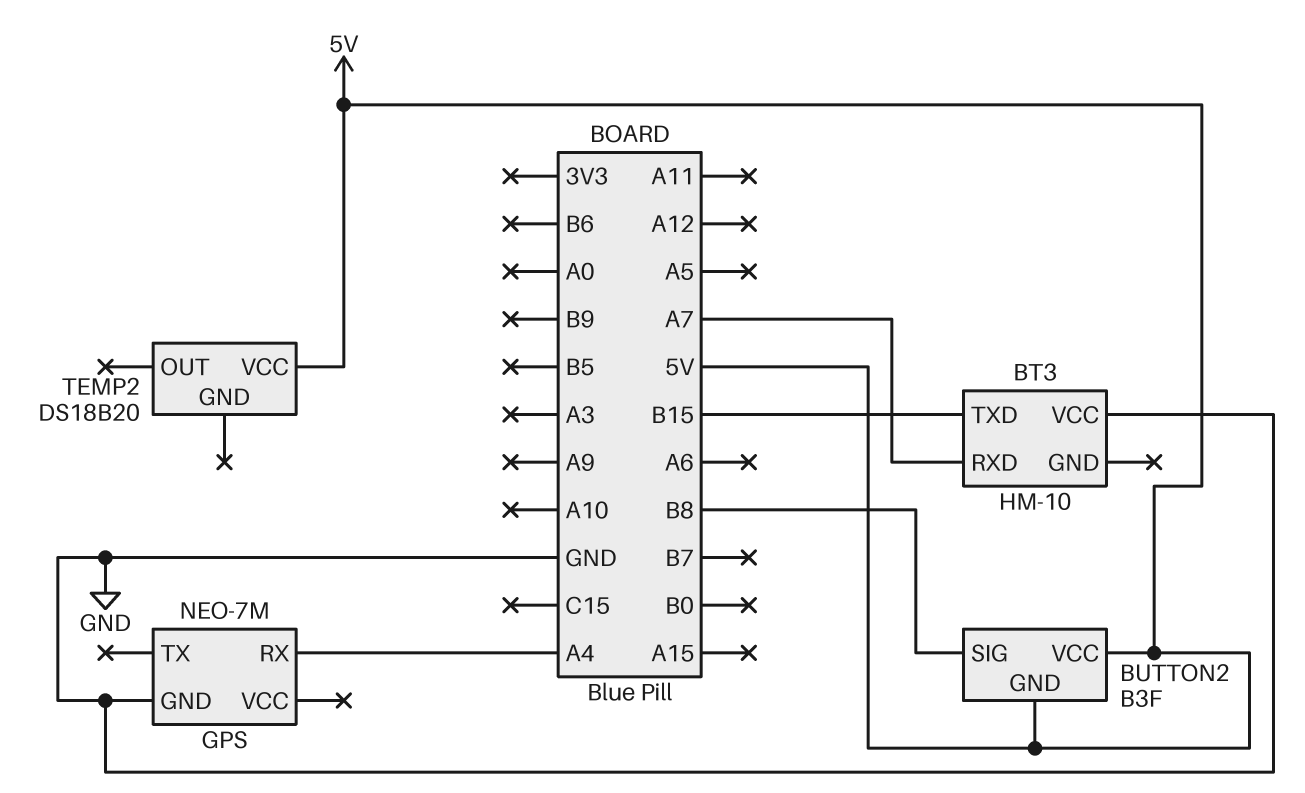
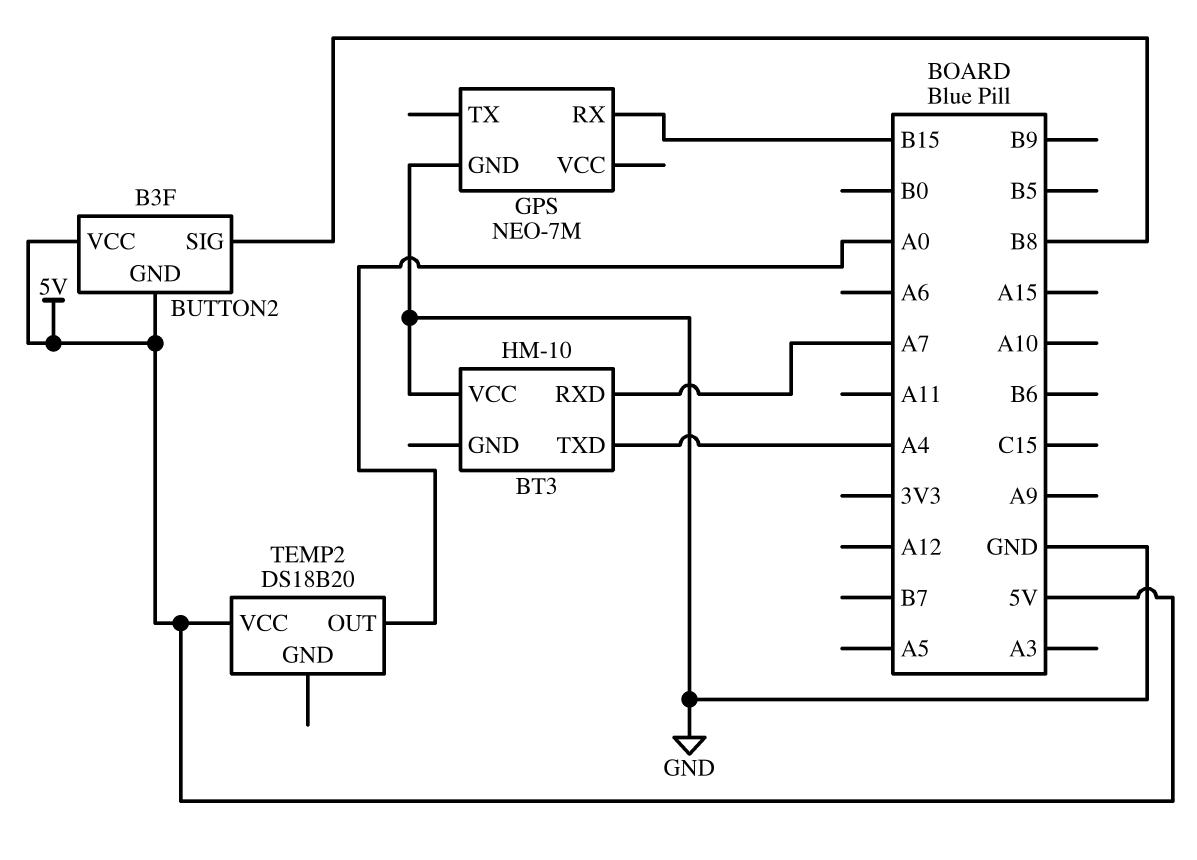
BT3 pin TXD: B15 -> A4
GPS pin RX: A4 -> B15
TEMP2 pin OUT: none -> A0

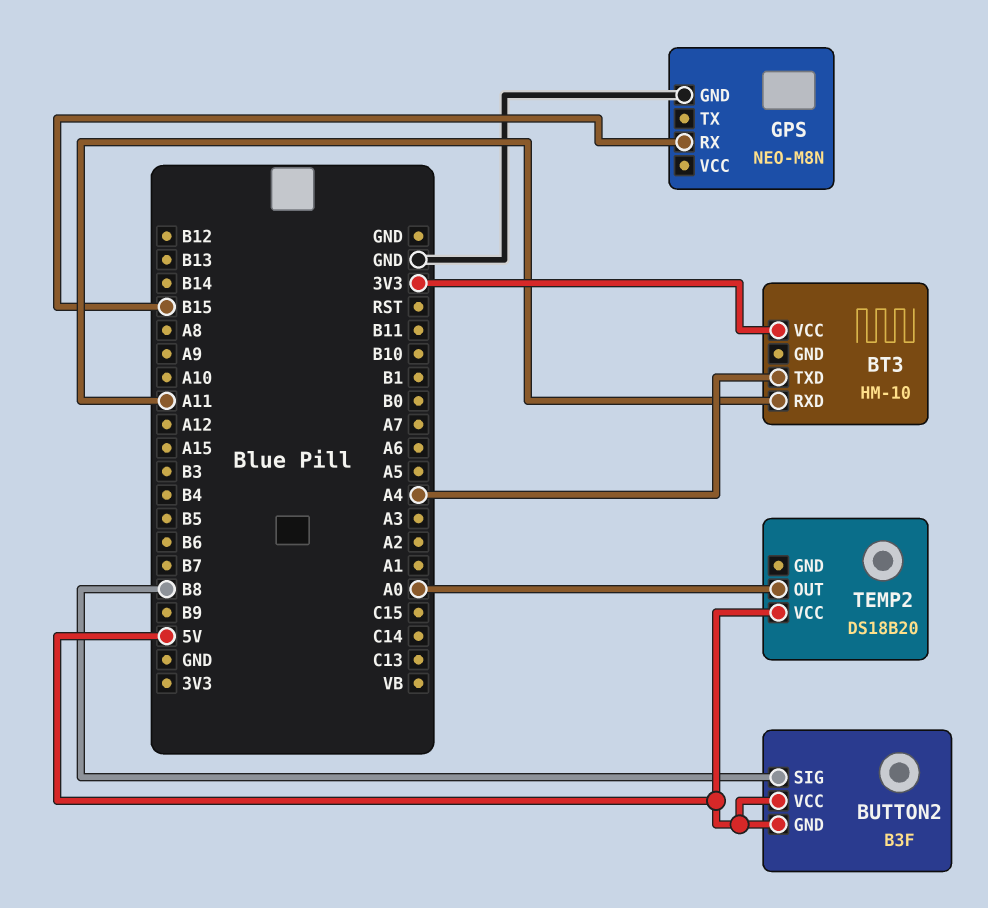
BT3 pin RXD: A7 -> A11
BT3 pin VCC: GND -> 3V3
GPS: NEO-7M -> NEO-M8N

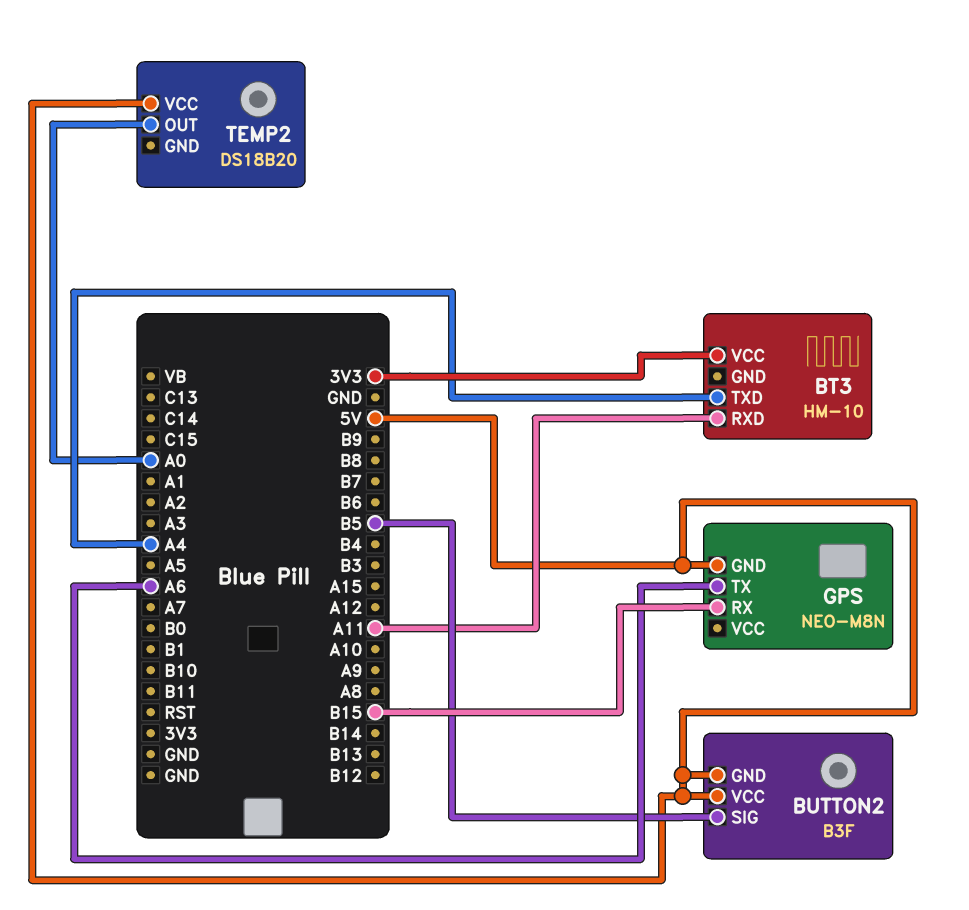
BUTTON2 pin SIG: B8 -> B5
GPS pin GND: GND -> 5V
GPS pin TX: none -> A6

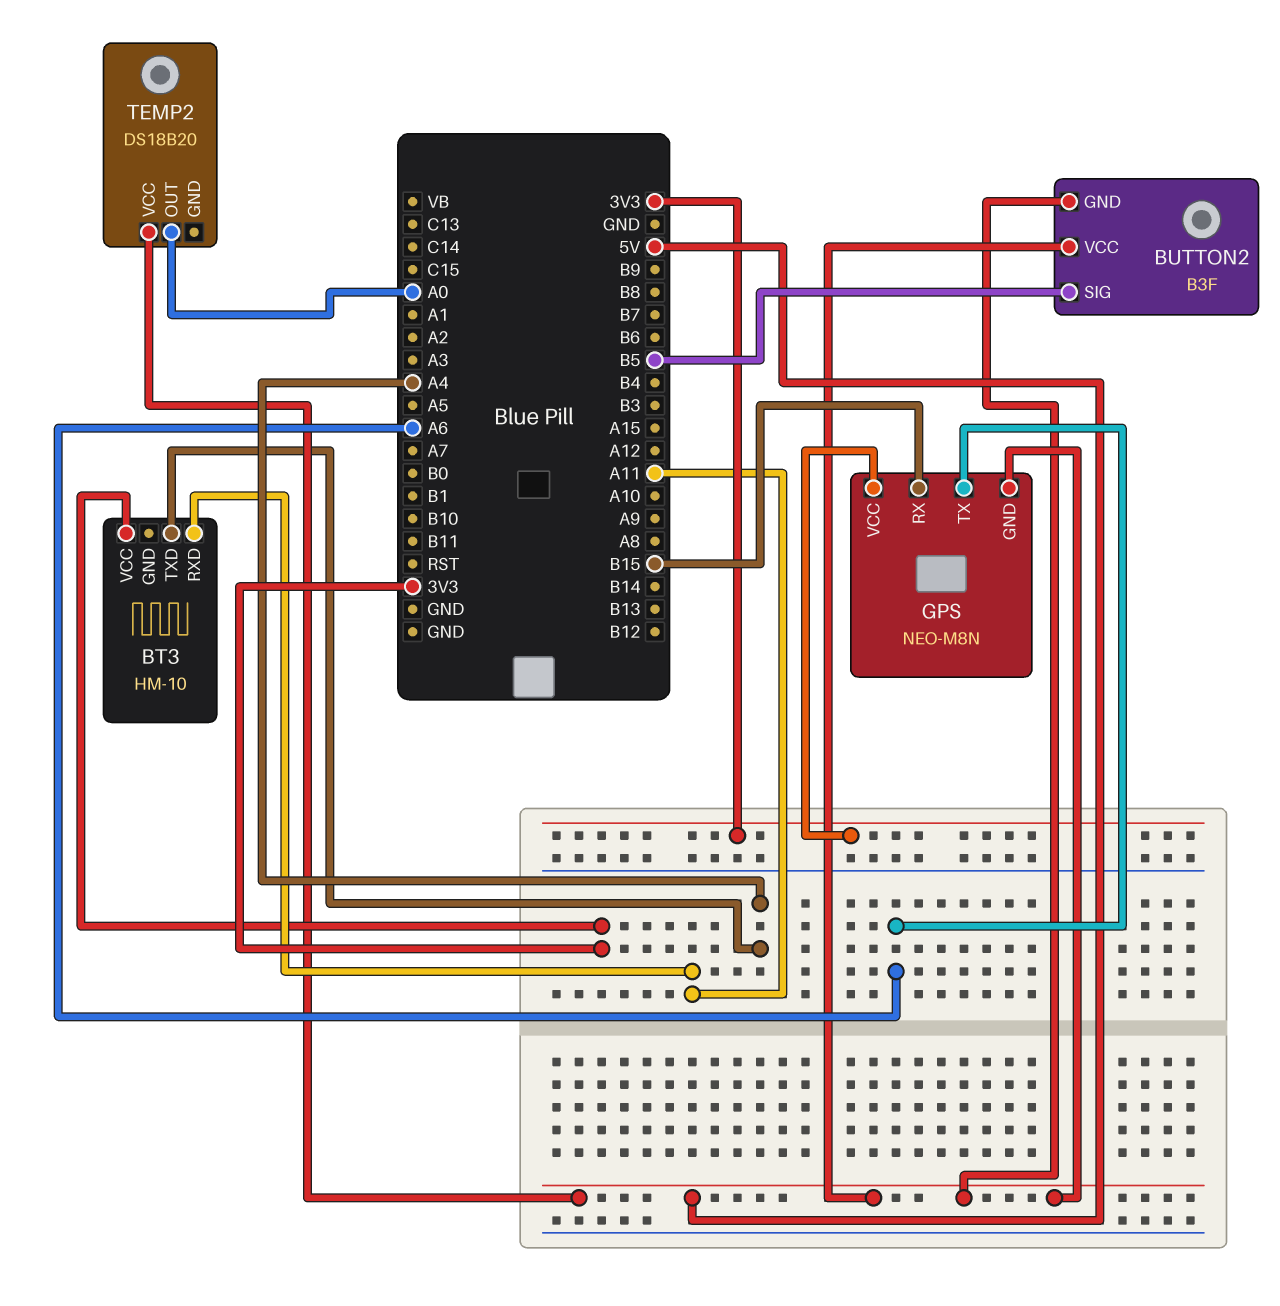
GPS pin VCC: none -> 3V3

